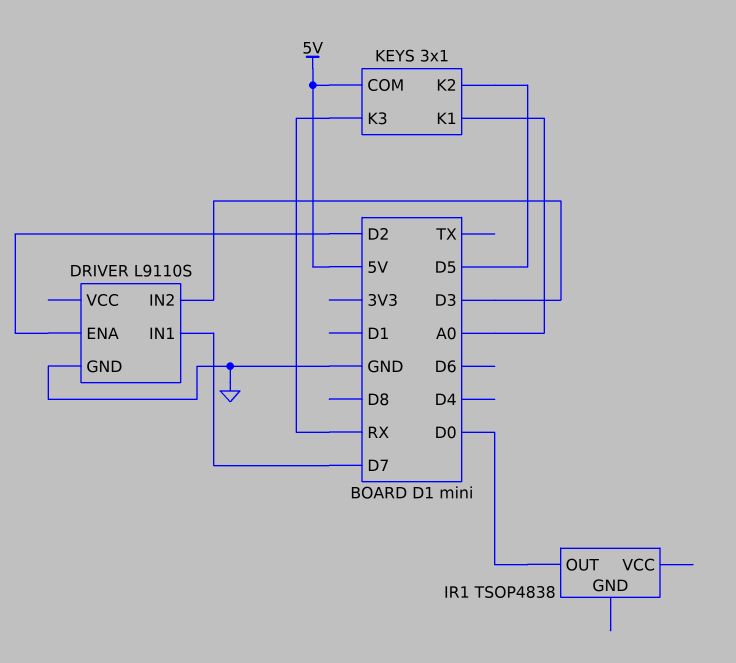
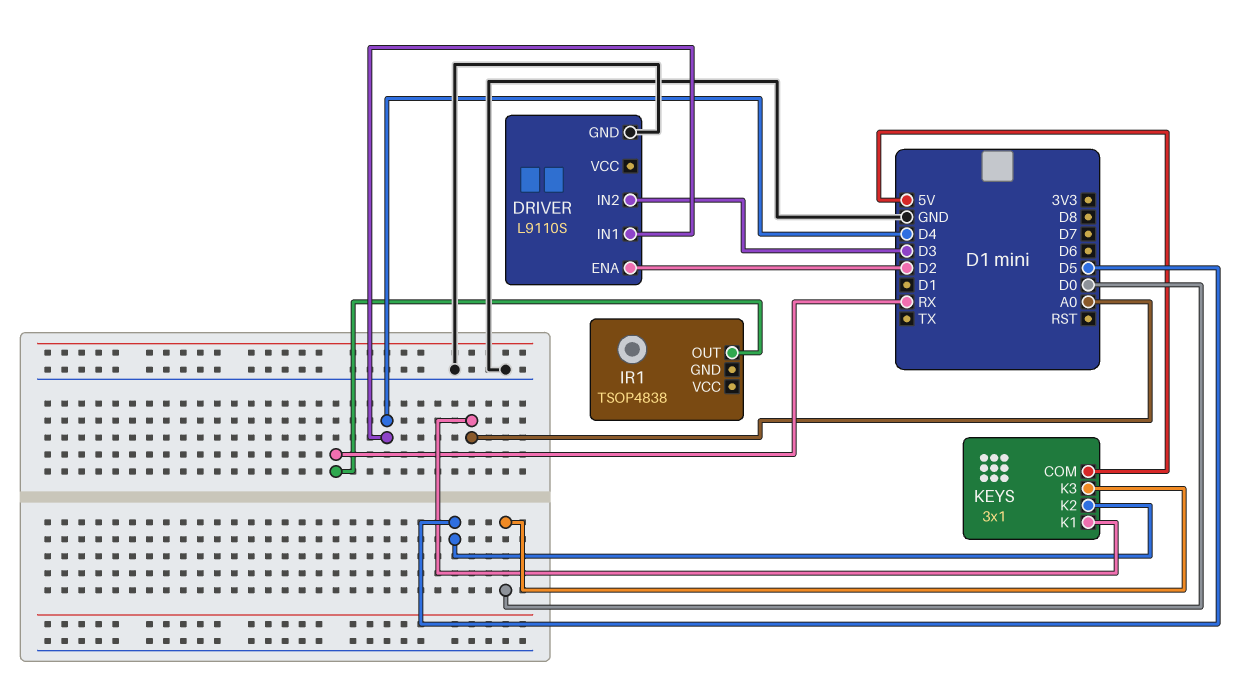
DRIVER pin IN1: D7 -> D4
IR1 pin OUT: D0 -> RX
KEYS pin K3: RX -> D0

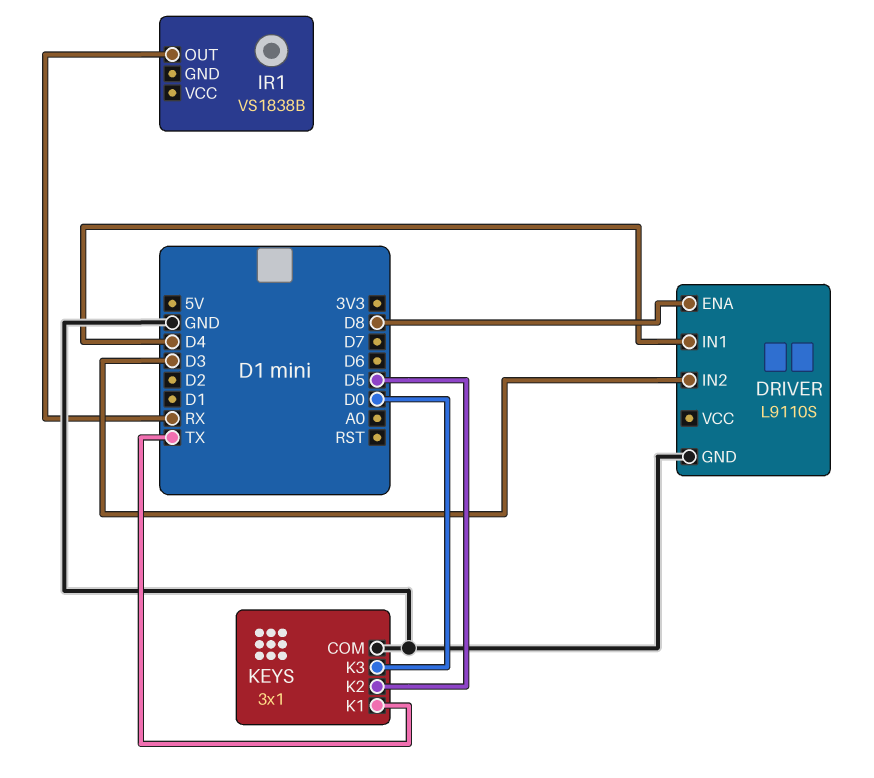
DRIVER pin ENA: D2 -> D8
IR1: TSOP4838 -> VS1838B
KEYS pin COM: 5V -> GND
KEYS pin K1: A0 -> TX

